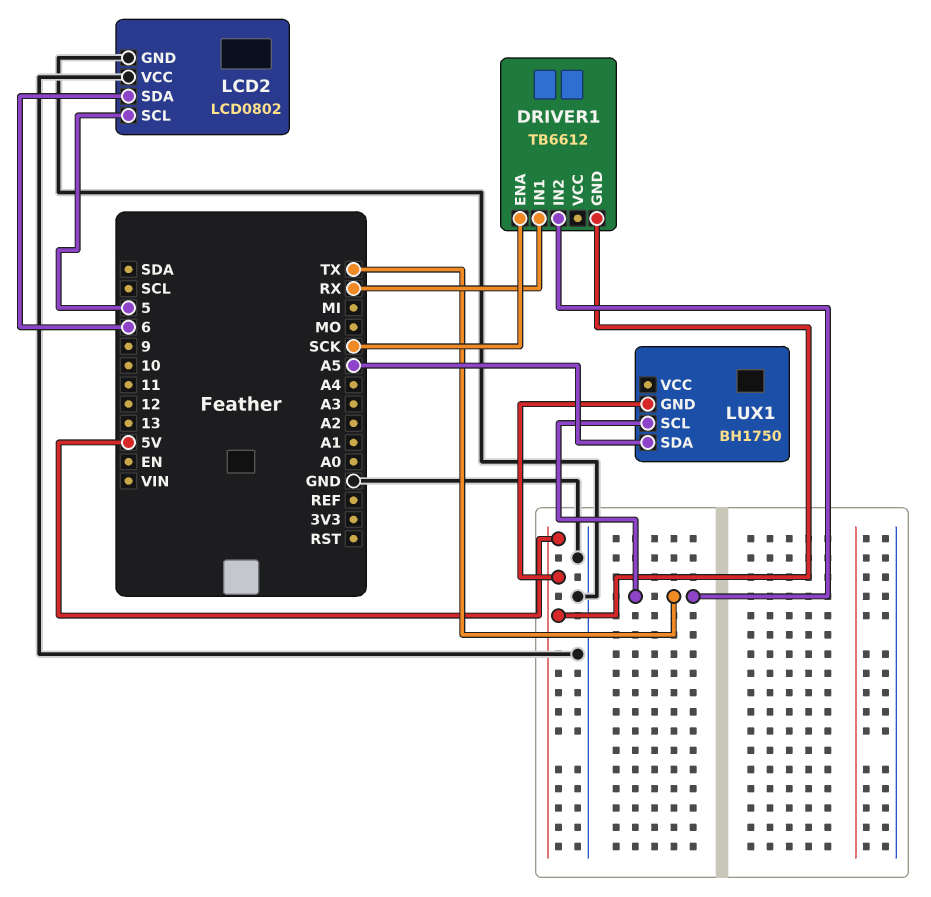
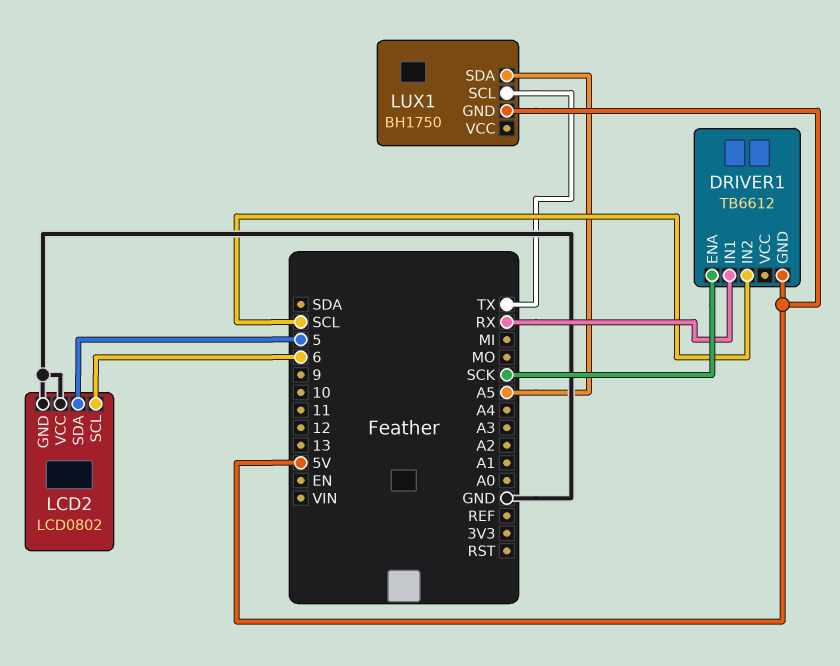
DRIVER1 pin IN2: TX -> SCL
LCD2 pin SCL: 5 -> 6
LCD2 pin SDA: 6 -> 5

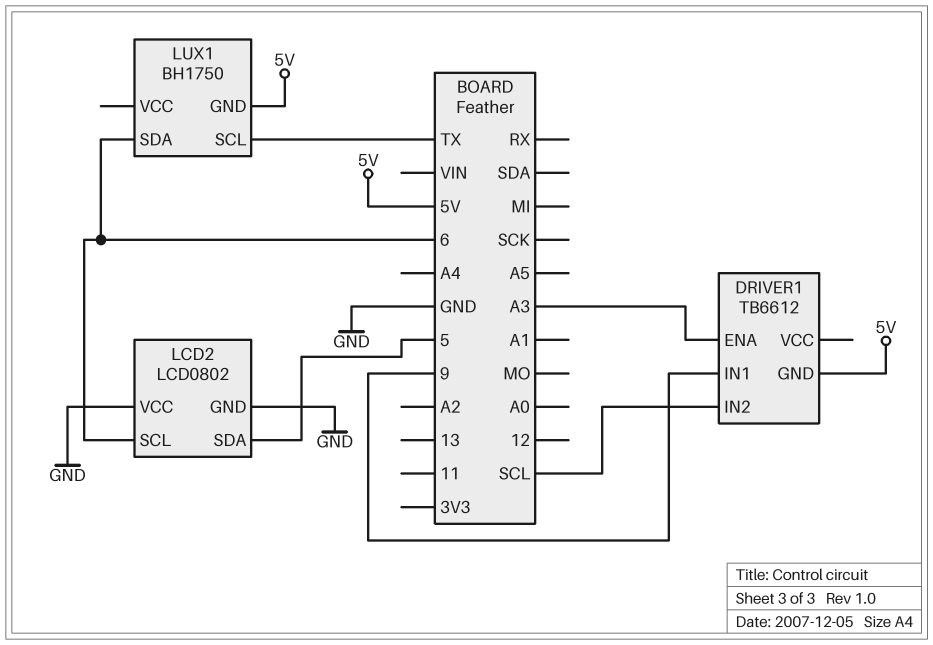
DRIVER1 pin ENA: SCK -> A3
DRIVER1 pin IN1: RX -> 9
LUX1 pin SDA: A5 -> 6

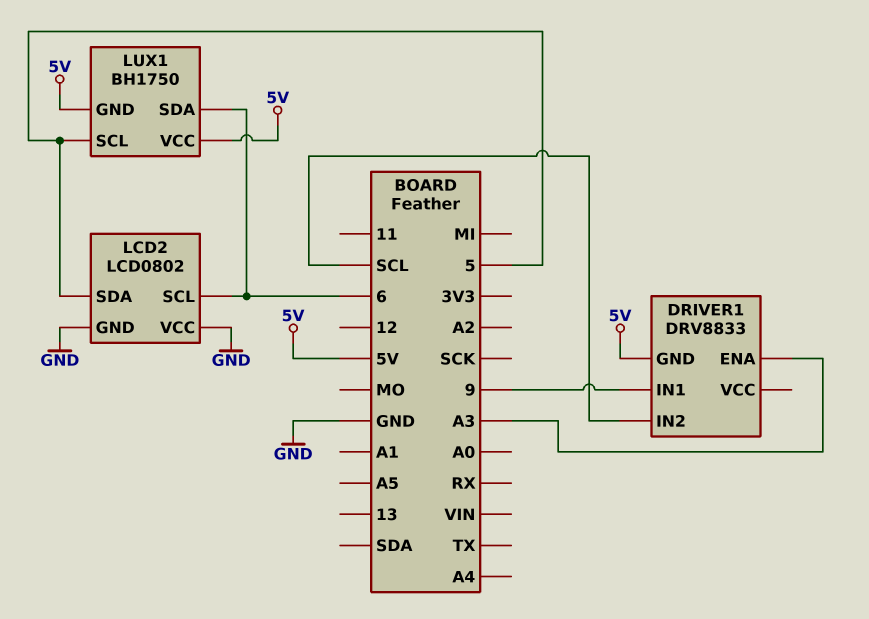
DRIVER1: TB6612 -> DRV8833
LUX1 pin SCL: TX -> 5
LUX1 pin VCC: none -> 5V

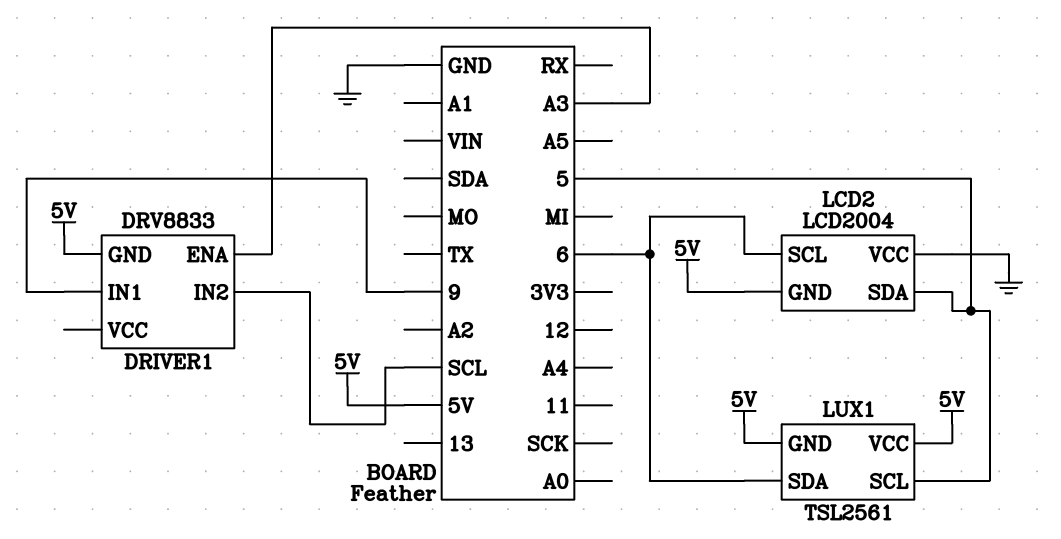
LCD2: LCD0802 -> LCD2004
LCD2 pin GND: GND -> 5V
LUX1: BH1750 -> TSL2561

